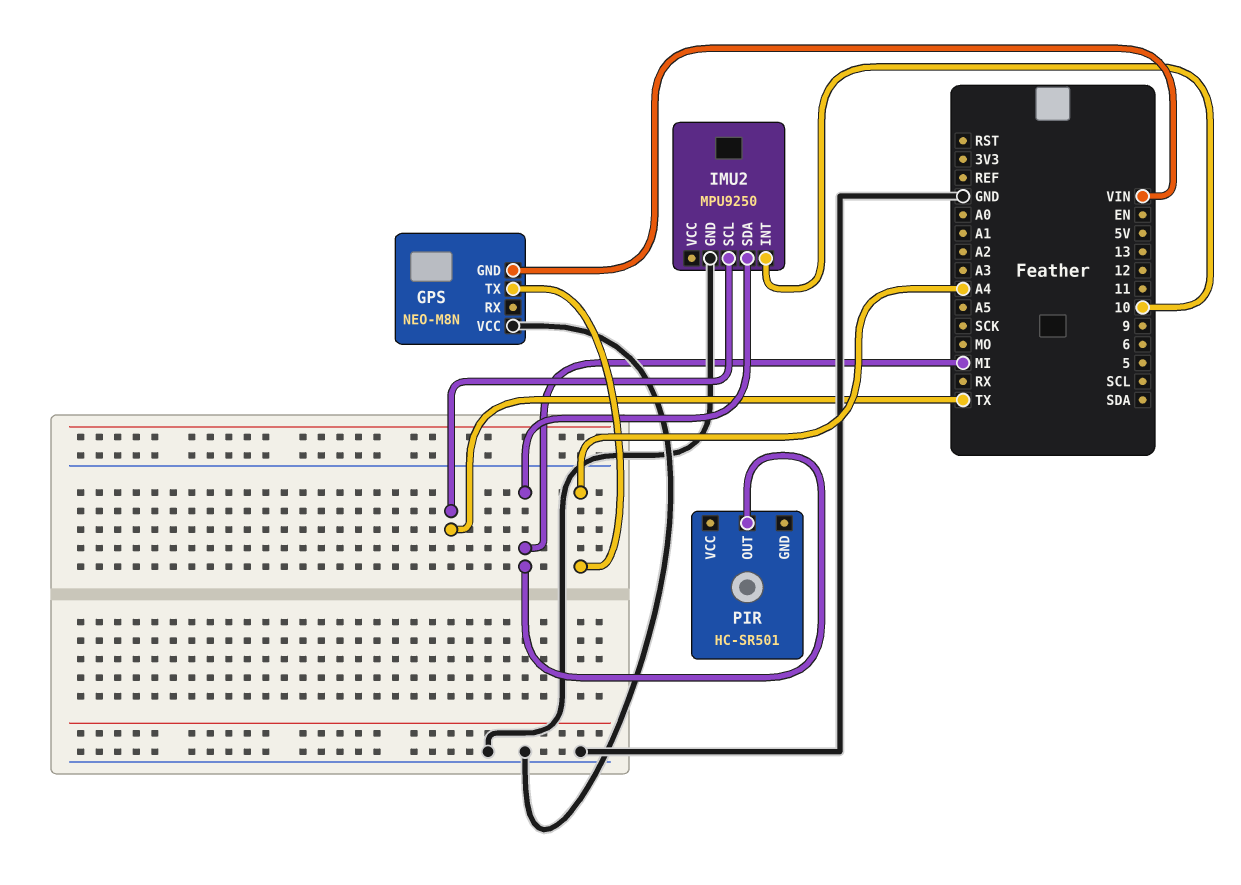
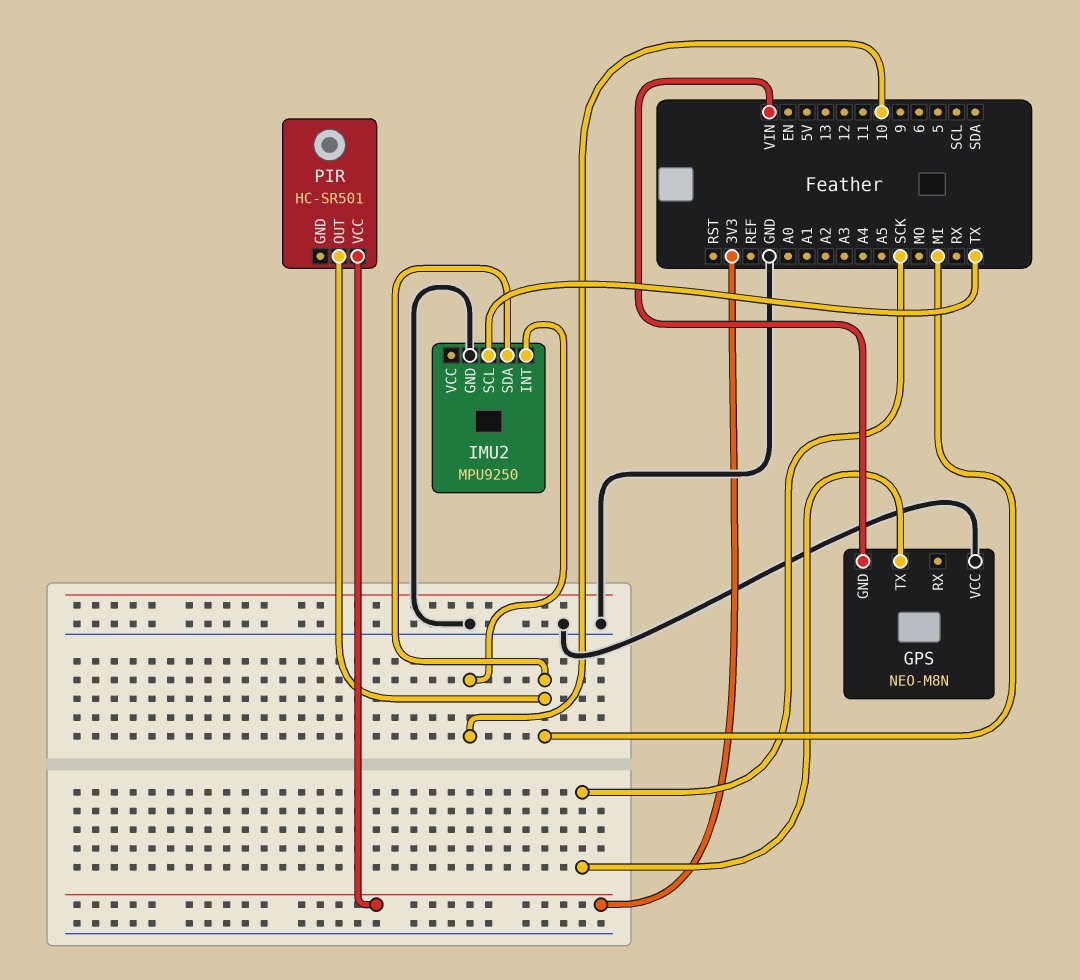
GPS pin TX: A4 -> SCK
PIR pin VCC: none -> 3V3

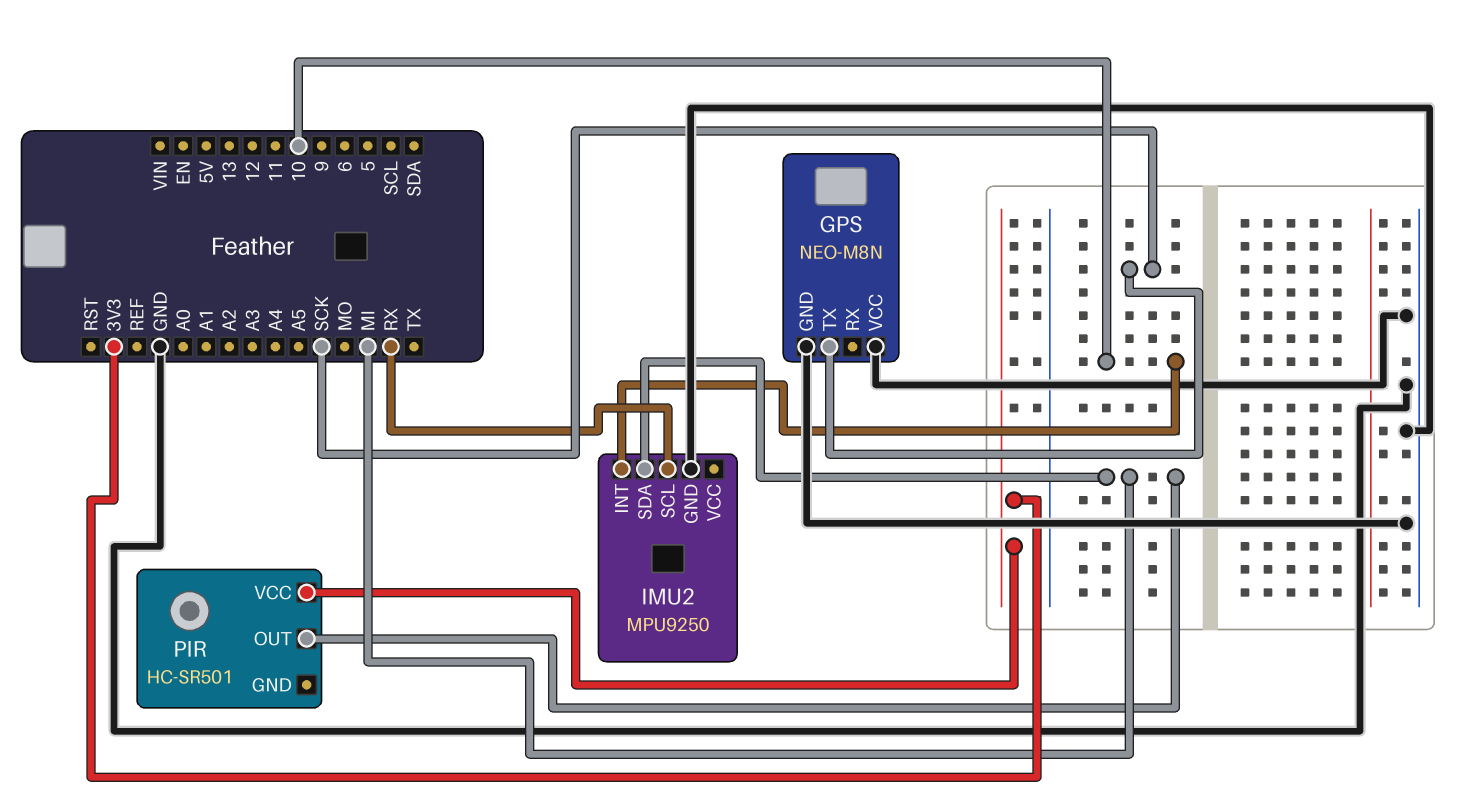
GPS pin GND: VIN -> GND
IMU2 pin SCL: TX -> RX

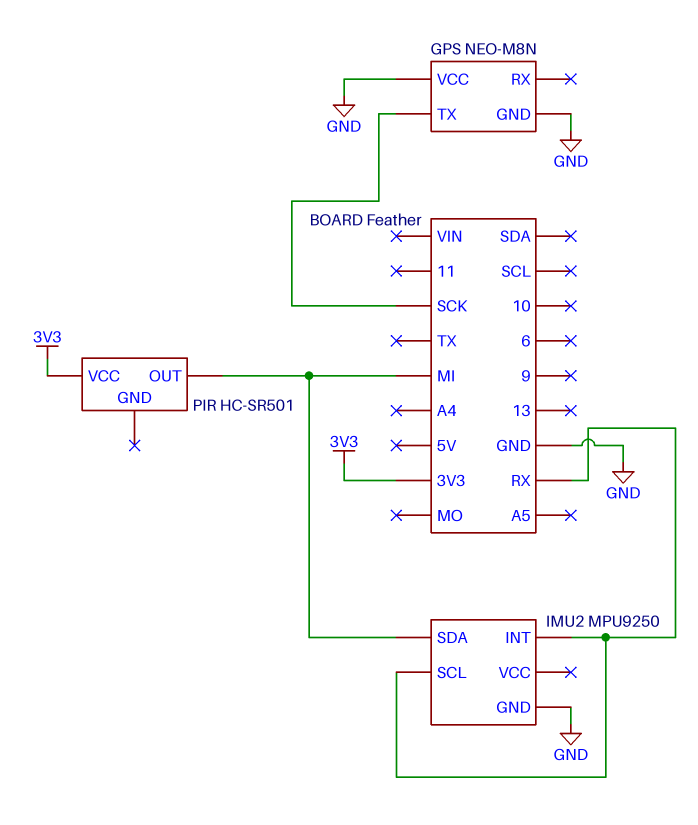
IMU2 pin INT: 10 -> RX

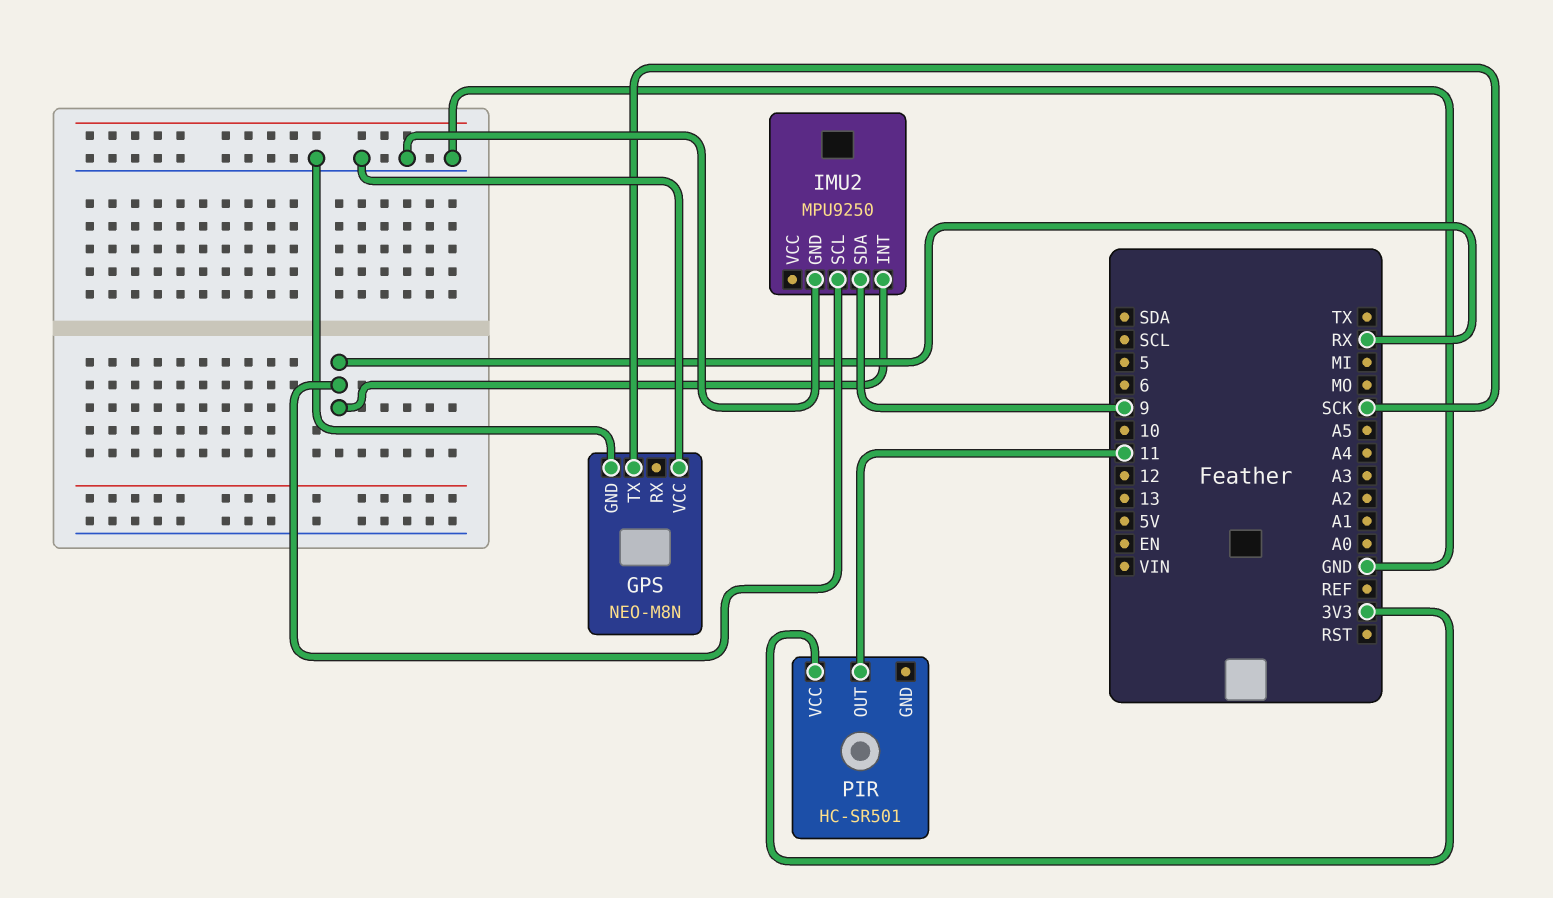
IMU2 pin SDA: MI -> 9
PIR pin OUT: MI -> 11

